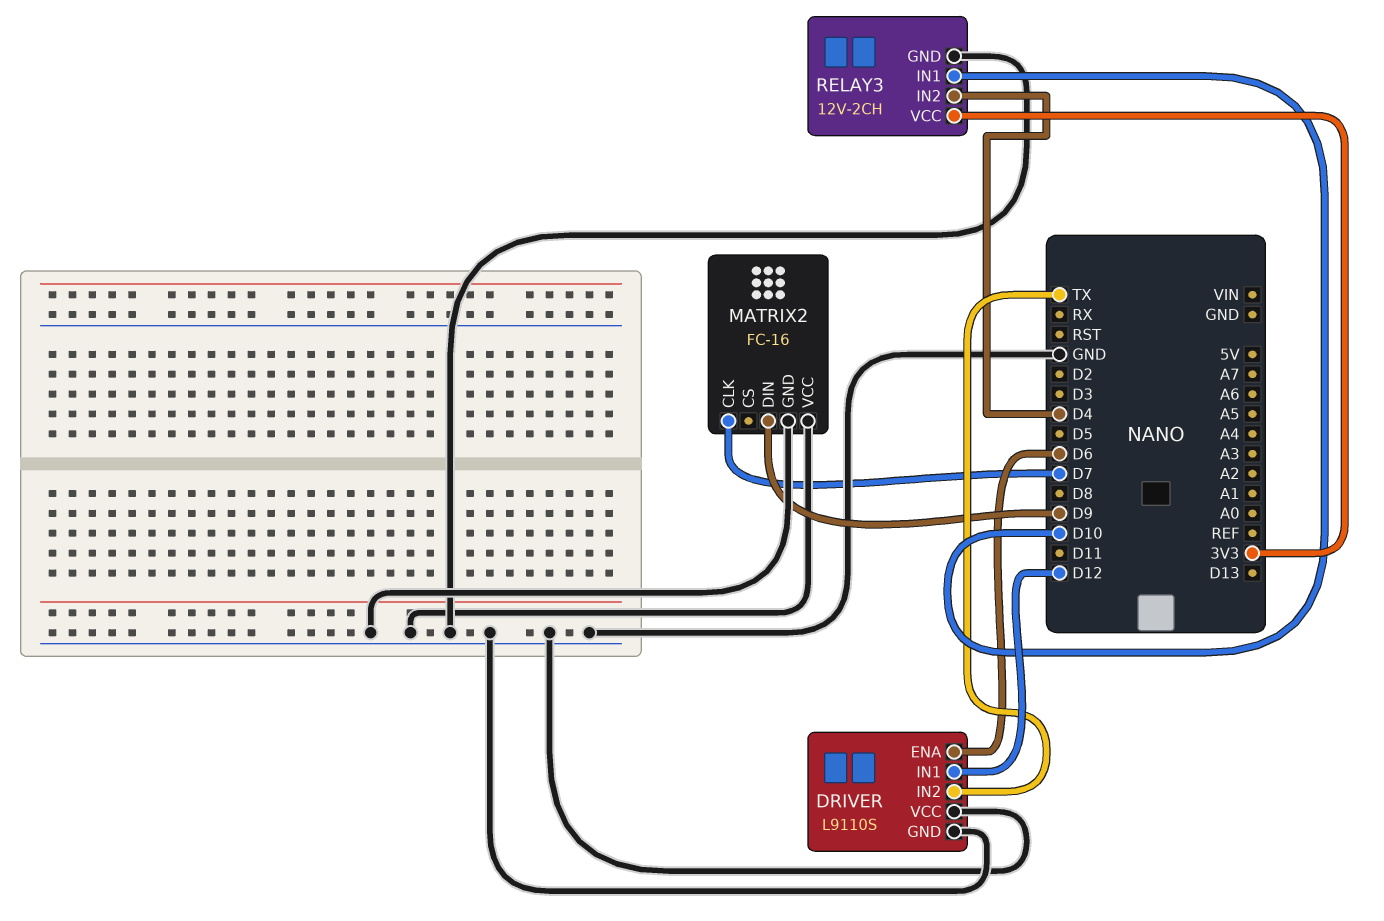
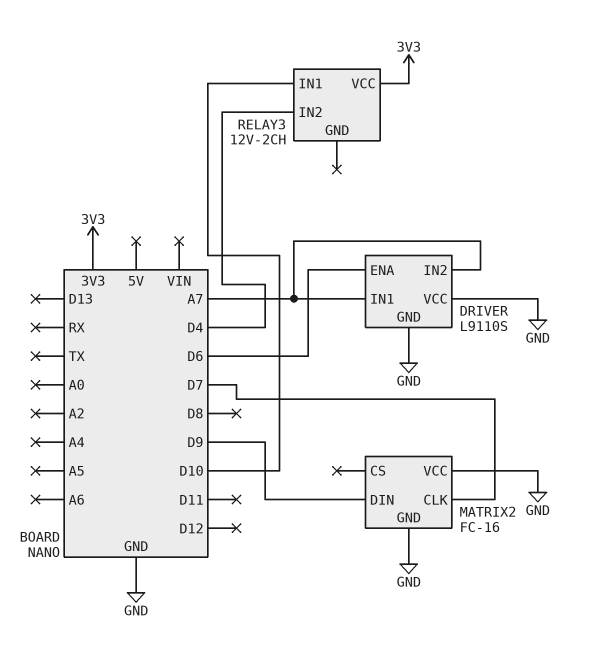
DRIVER pin IN1: D12 -> A7
DRIVER pin IN2: TX -> A7
RELAY3 pin GND: GND -> none

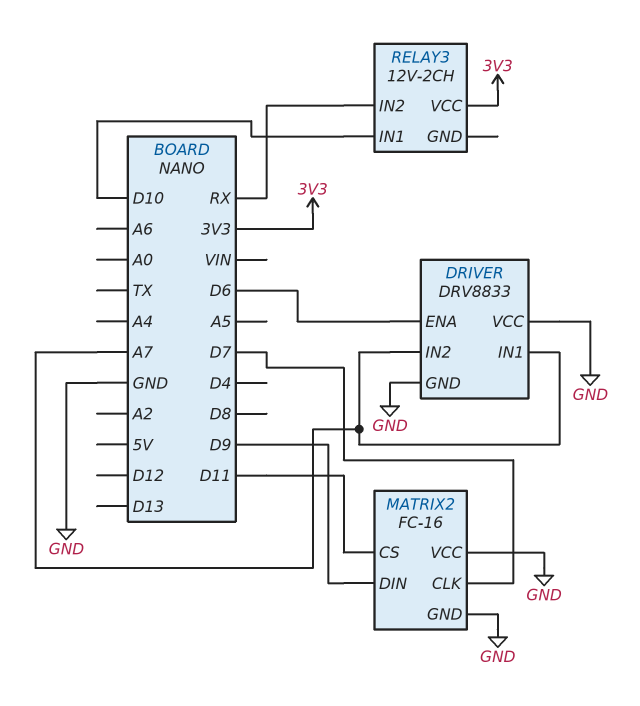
DRIVER: L9110S -> DRV8833
MATRIX2 pin CS: none -> D11
RELAY3 pin IN2: D4 -> RX

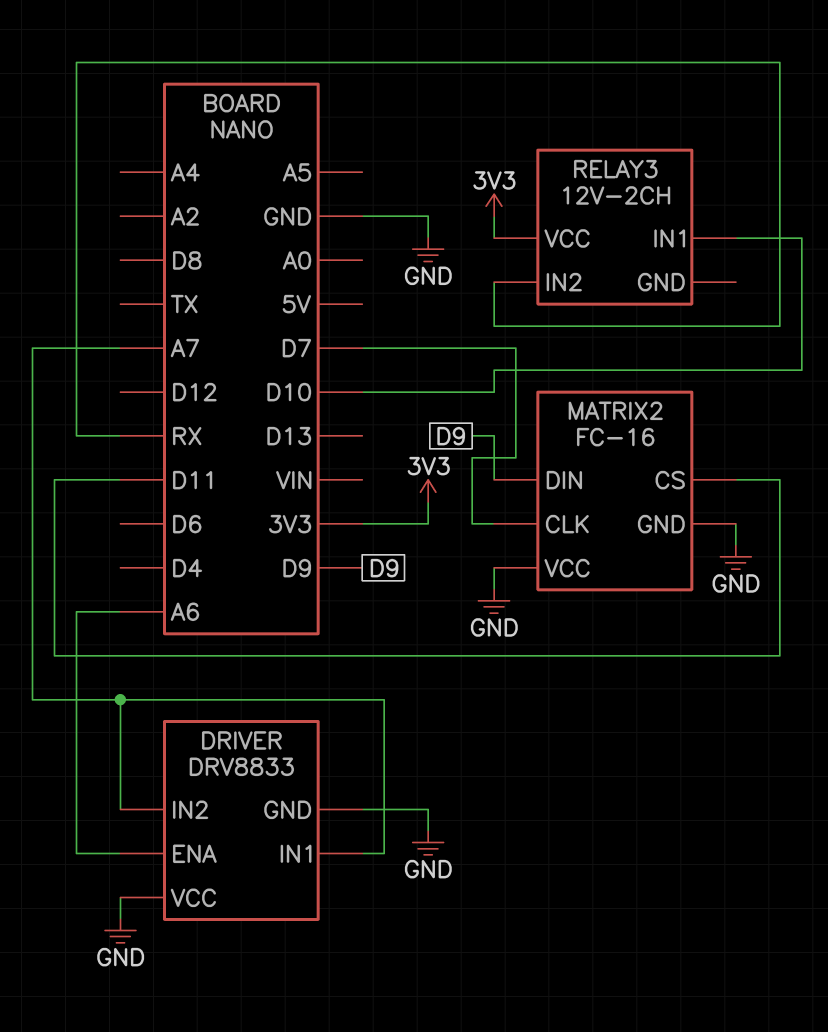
DRIVER pin ENA: D6 -> A6

